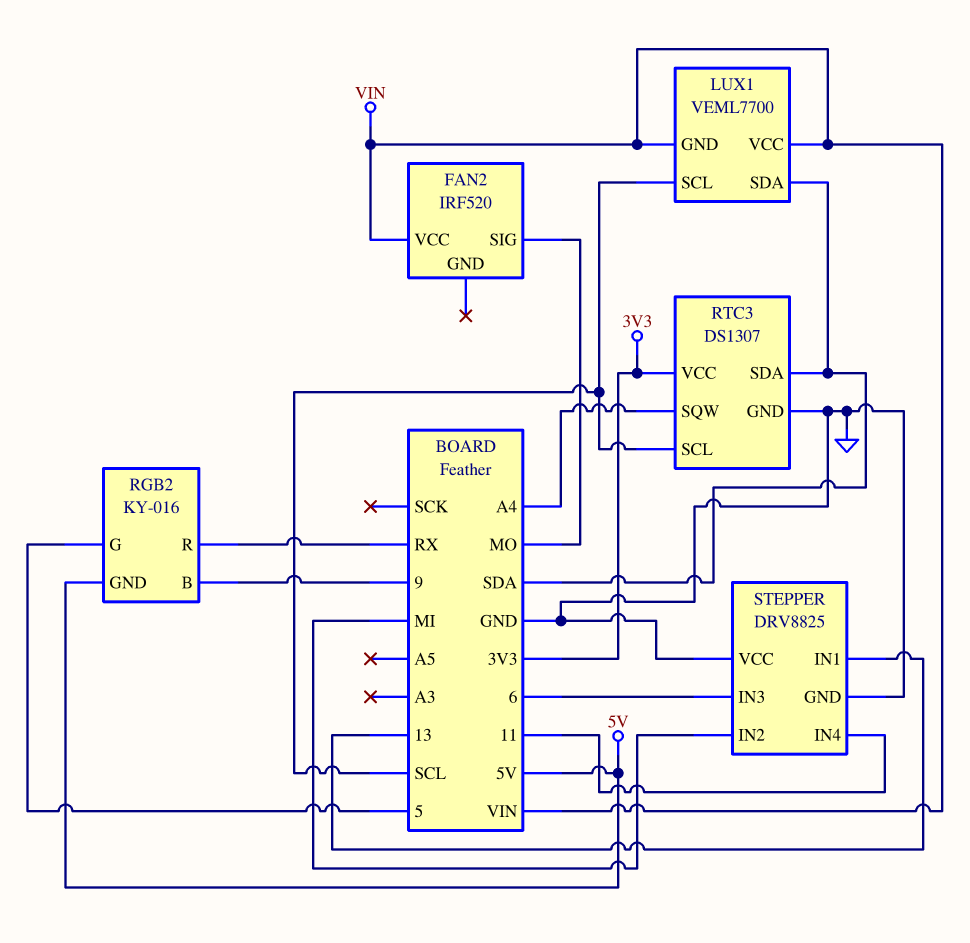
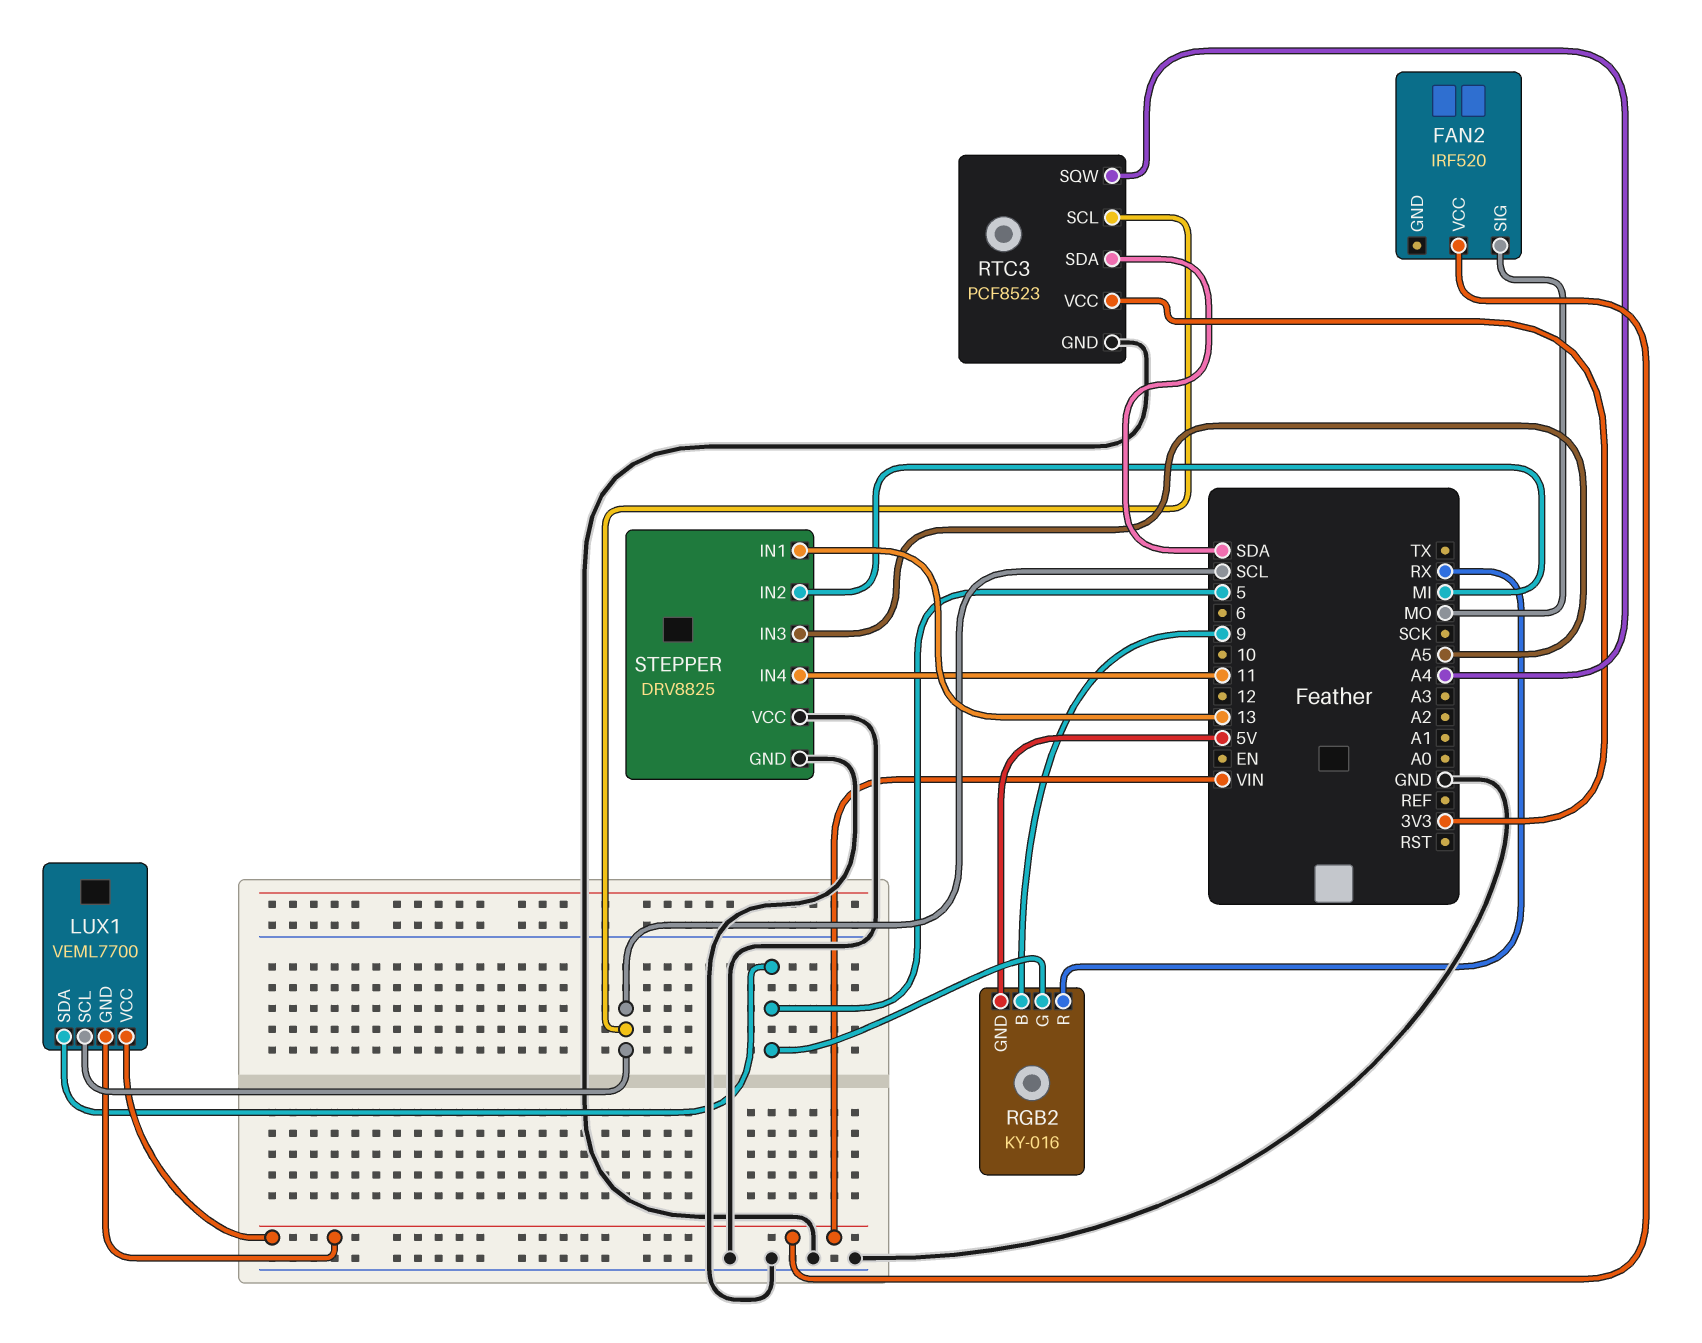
LUX1 pin SDA: SDA -> 5
RTC3: DS1307 -> PCF8523
STEPPER pin IN3: 6 -> A5

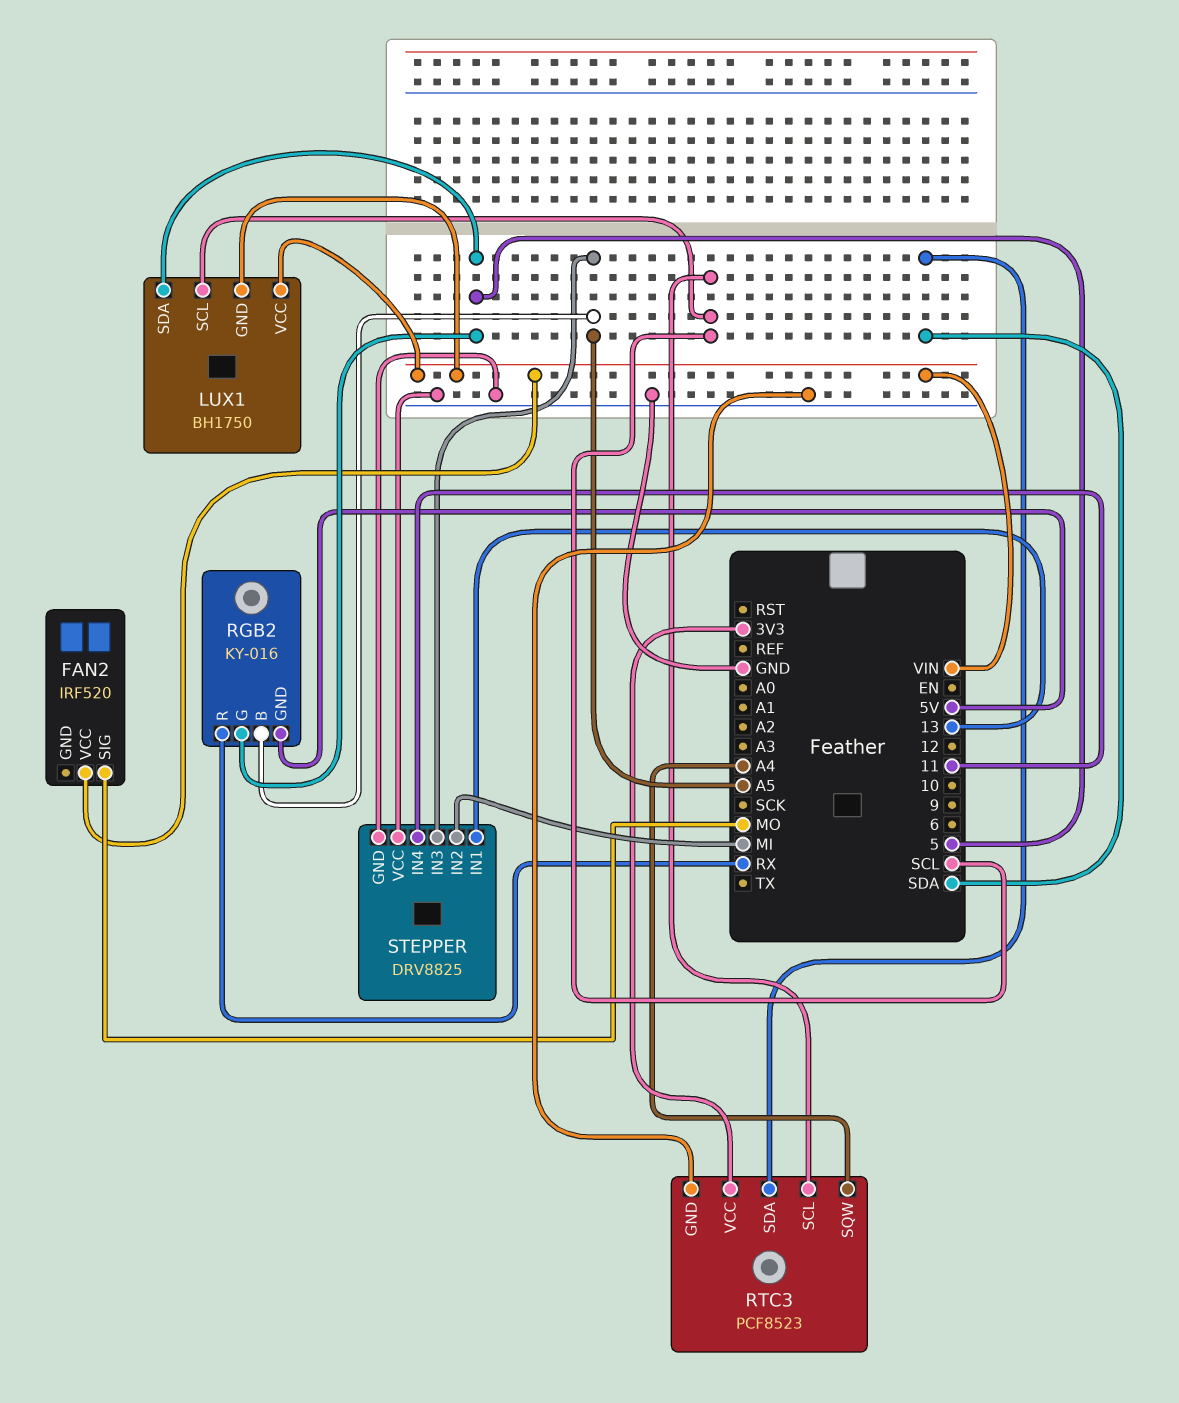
LUX1: VEML7700 -> BH1750
RGB2 pin B: 9 -> A5

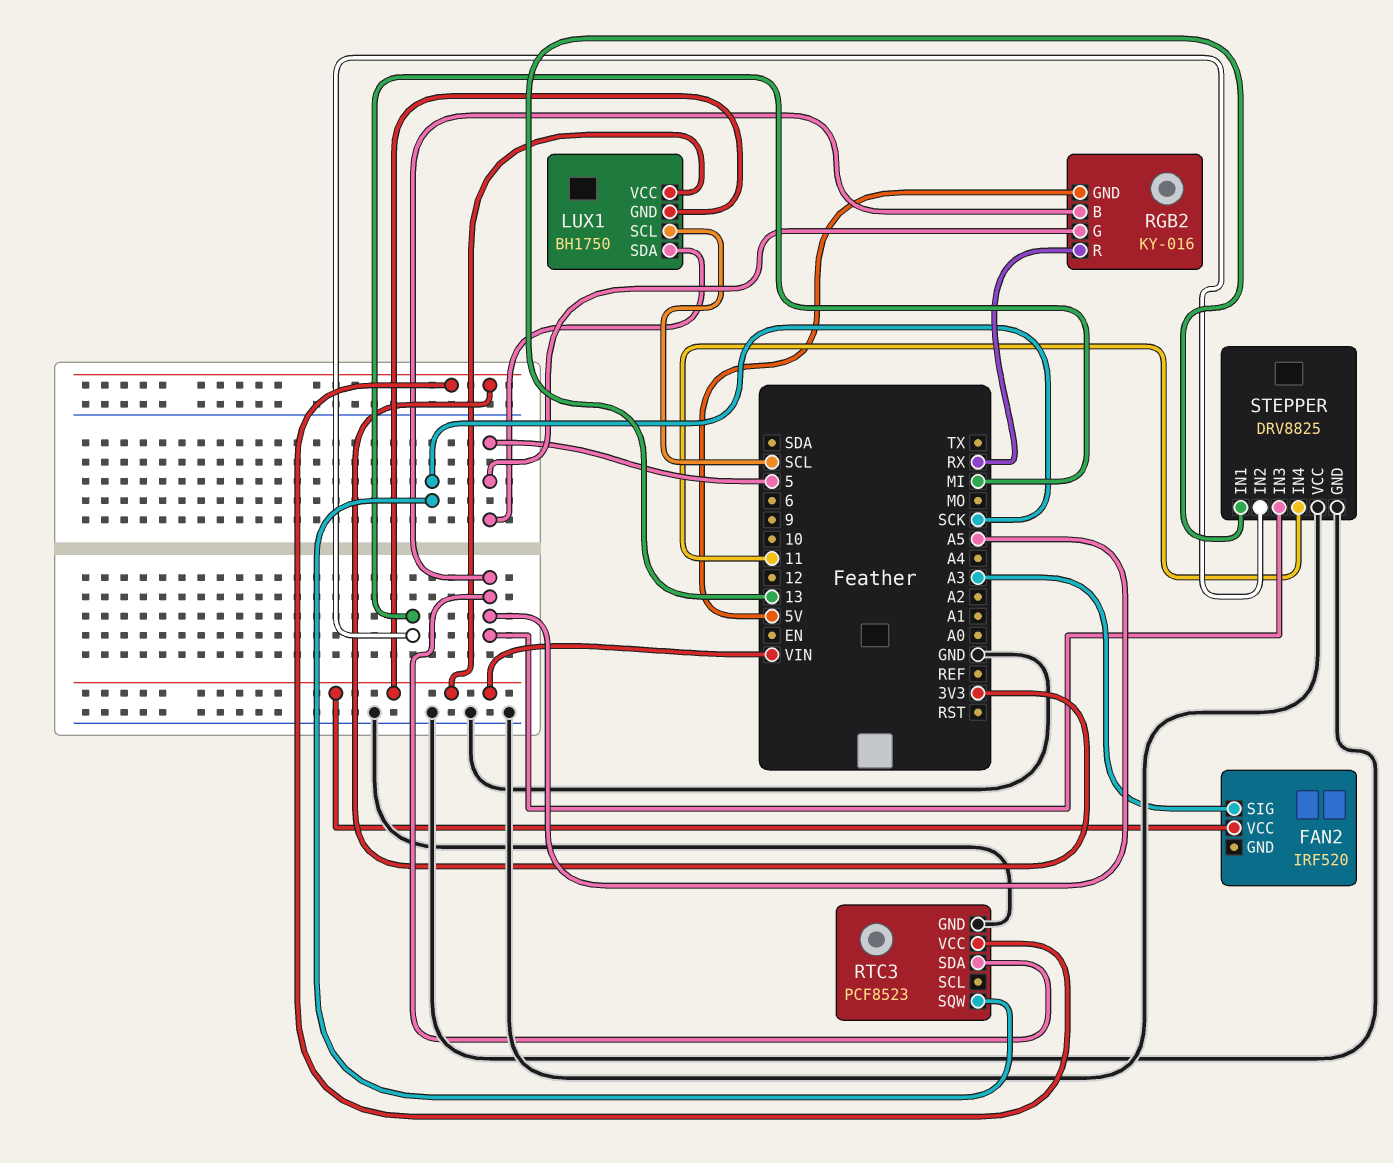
FAN2 pin SIG: MO -> A3
RTC3 pin SCL: SCL -> none
RTC3 pin SDA: SDA -> A5
RTC3 pin SQW: A4 -> SCK

